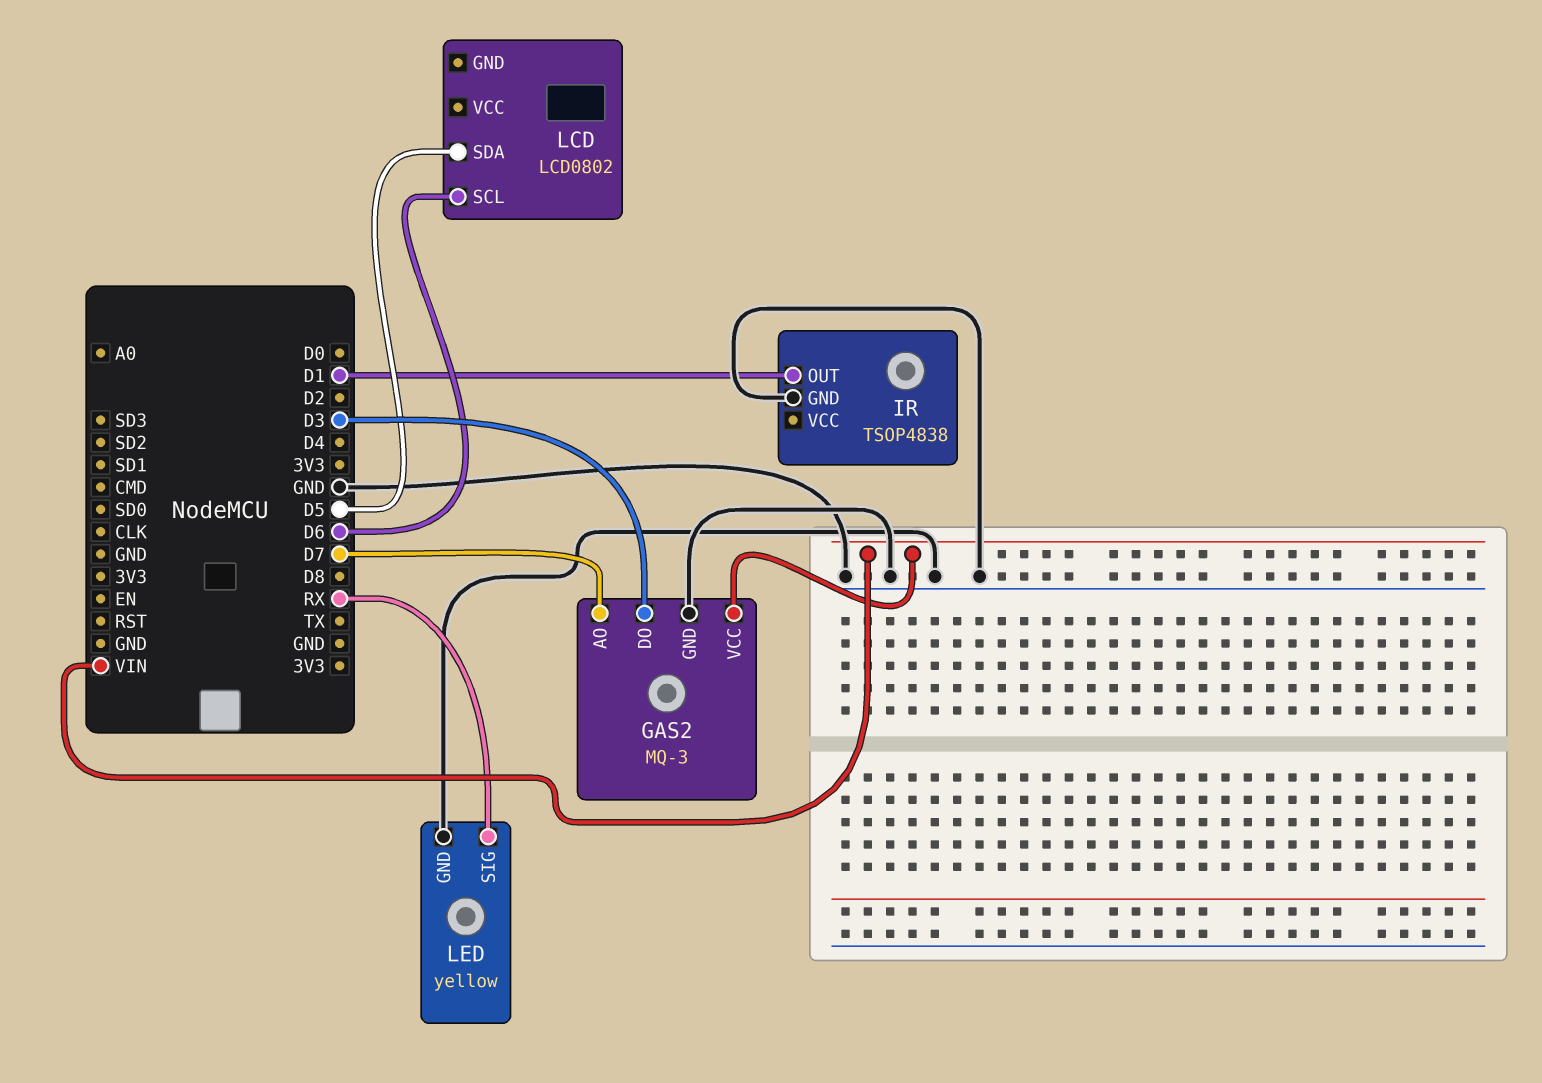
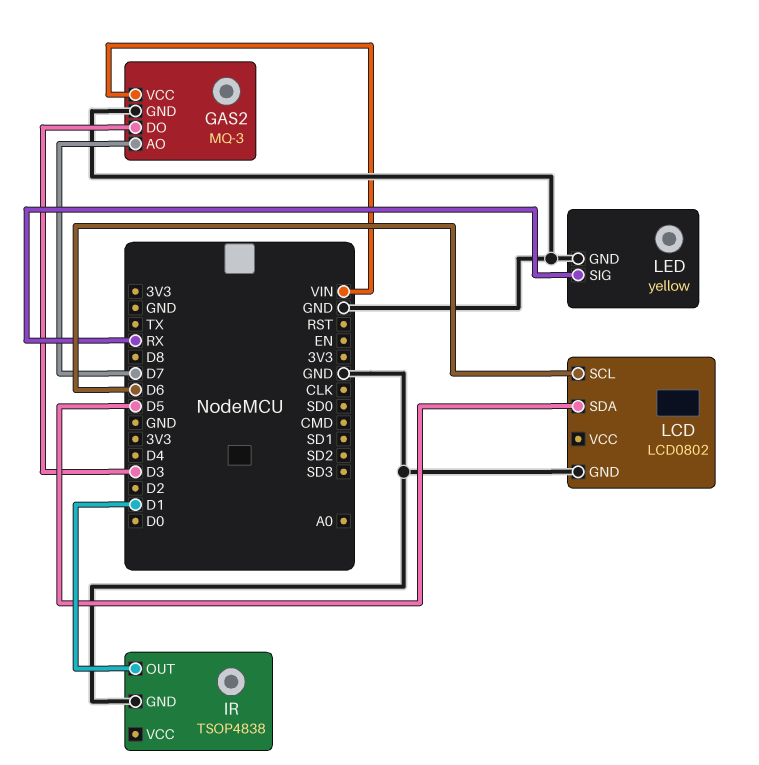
LCD pin GND: none -> GND

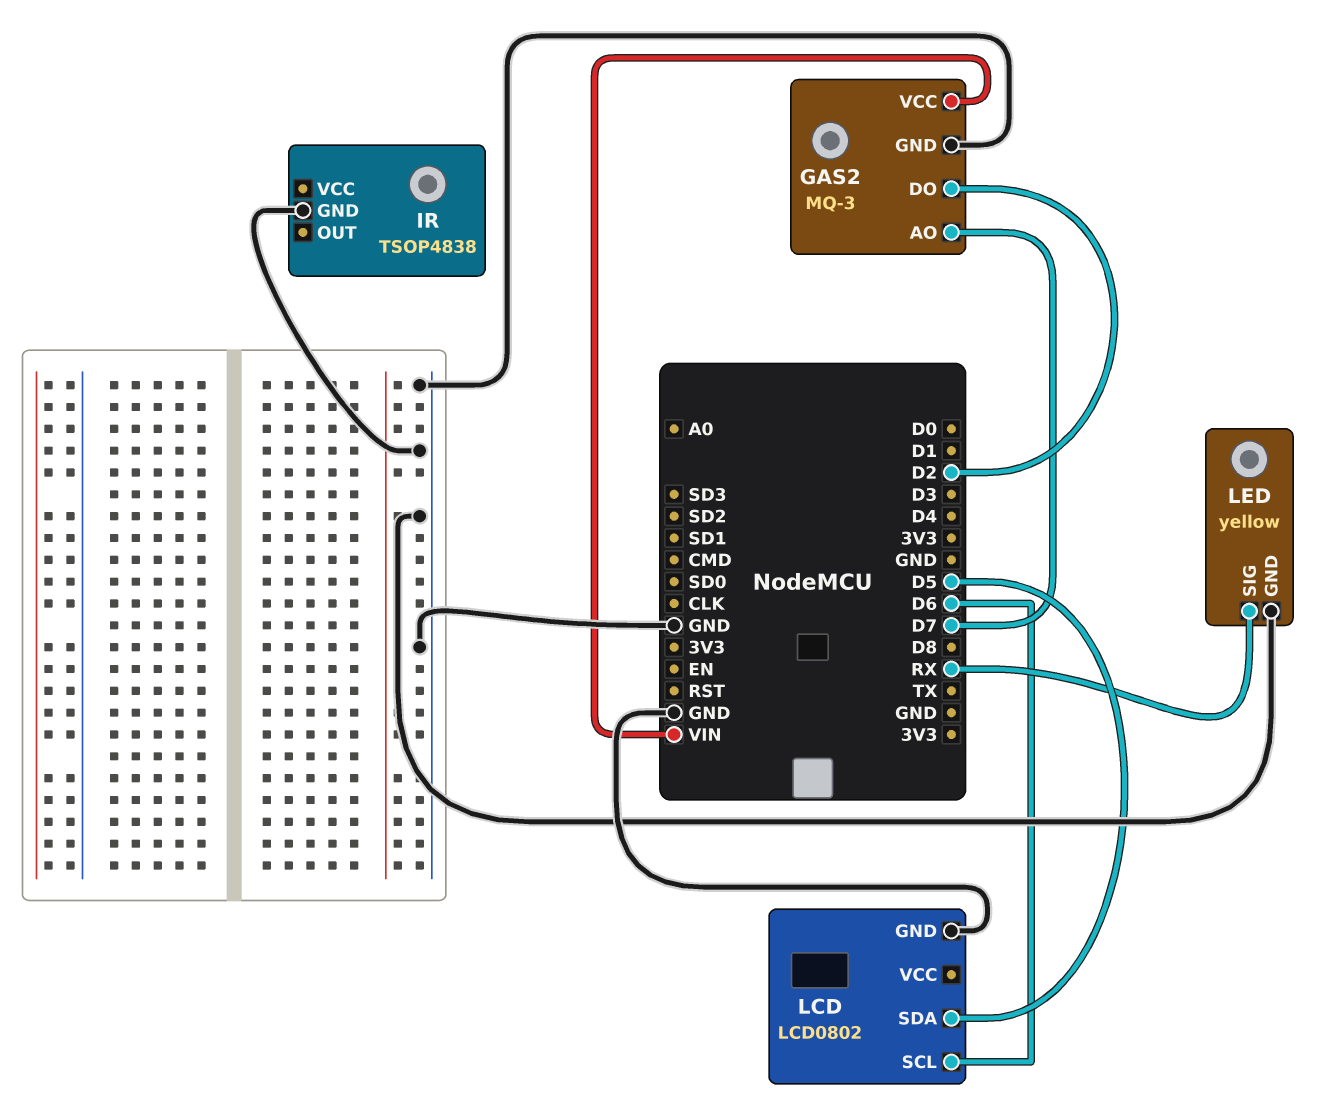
GAS2 pin DO: D3 -> D2
IR pin OUT: D1 -> none

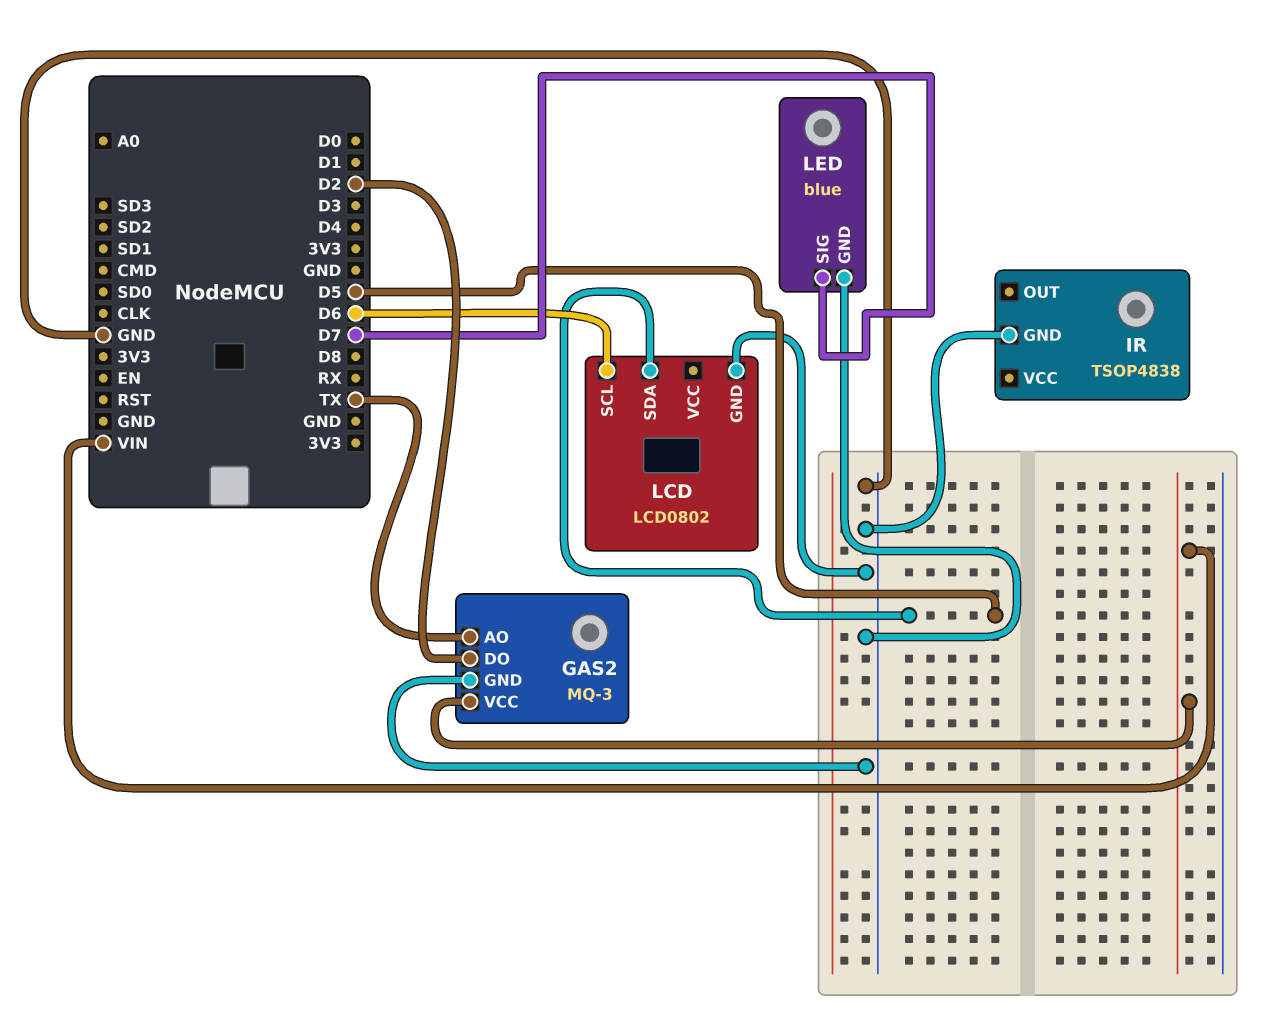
GAS2 pin AO: D7 -> TX
LED: yellow -> blue
LED pin SIG: RX -> D7

